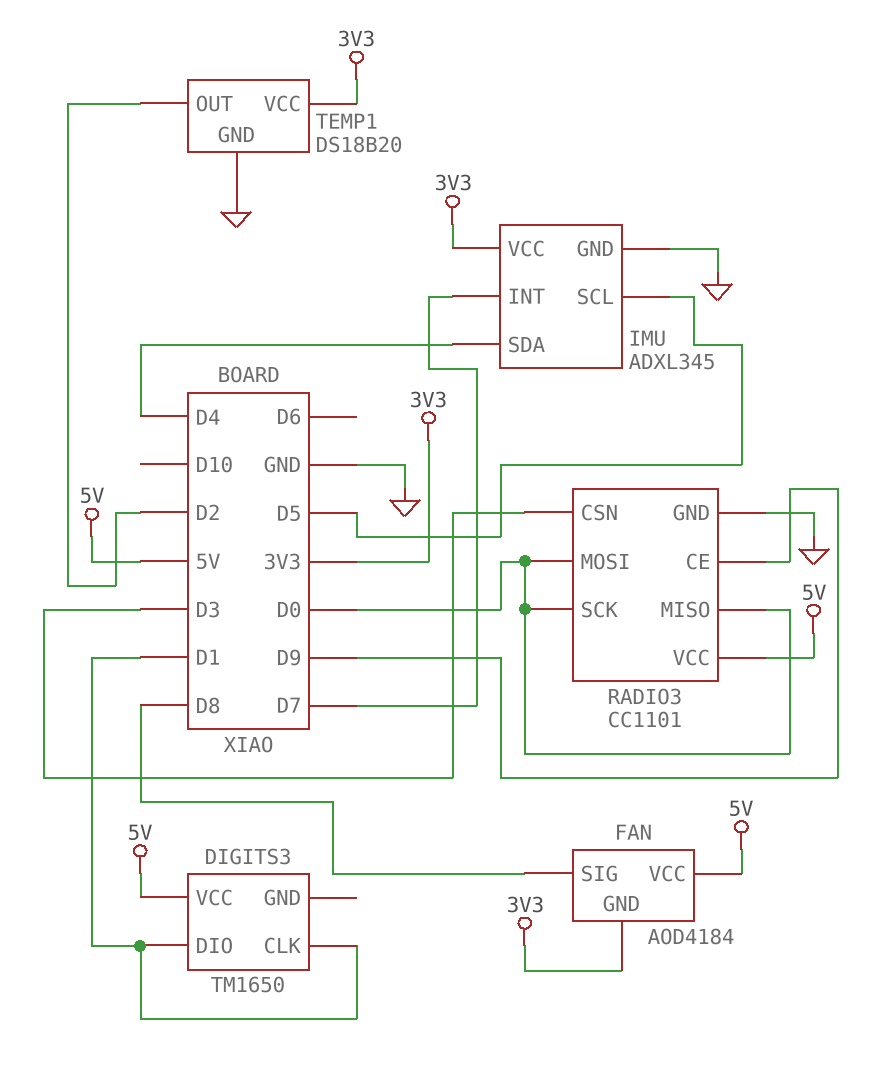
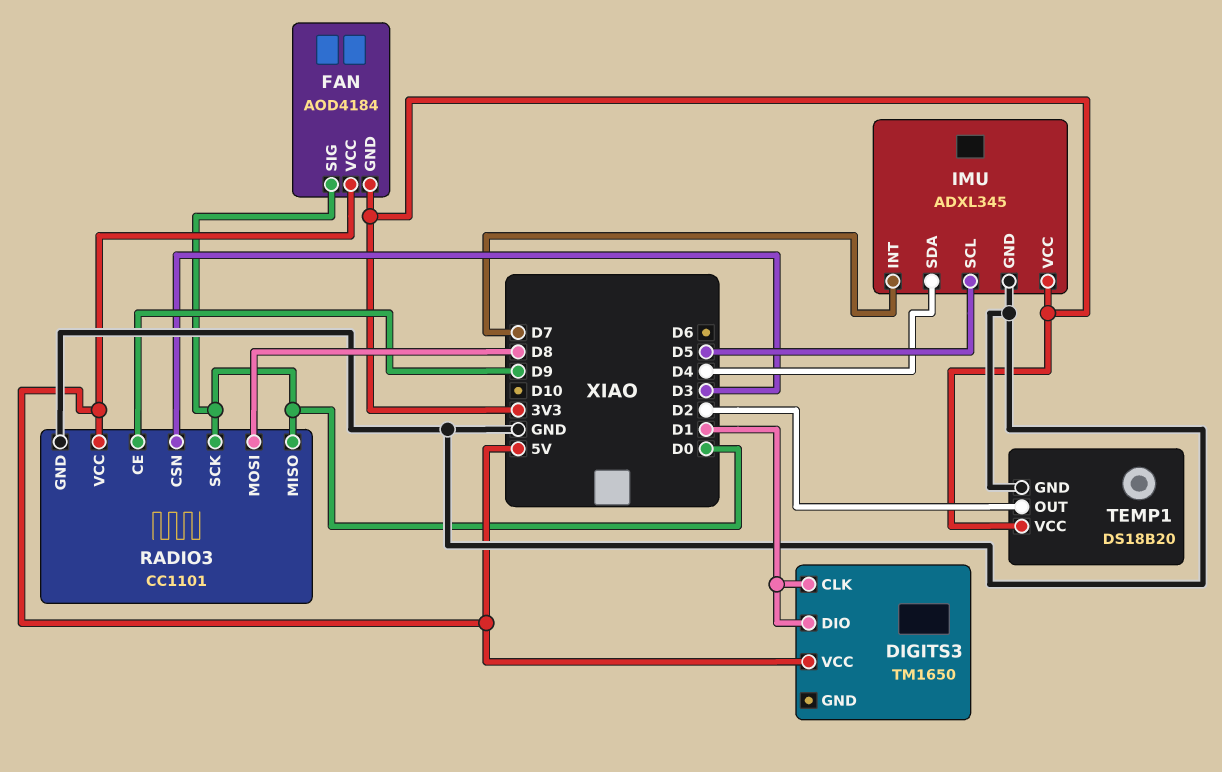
FAN pin SIG: D8 -> D0
RADIO3 pin MOSI: D0 -> D8

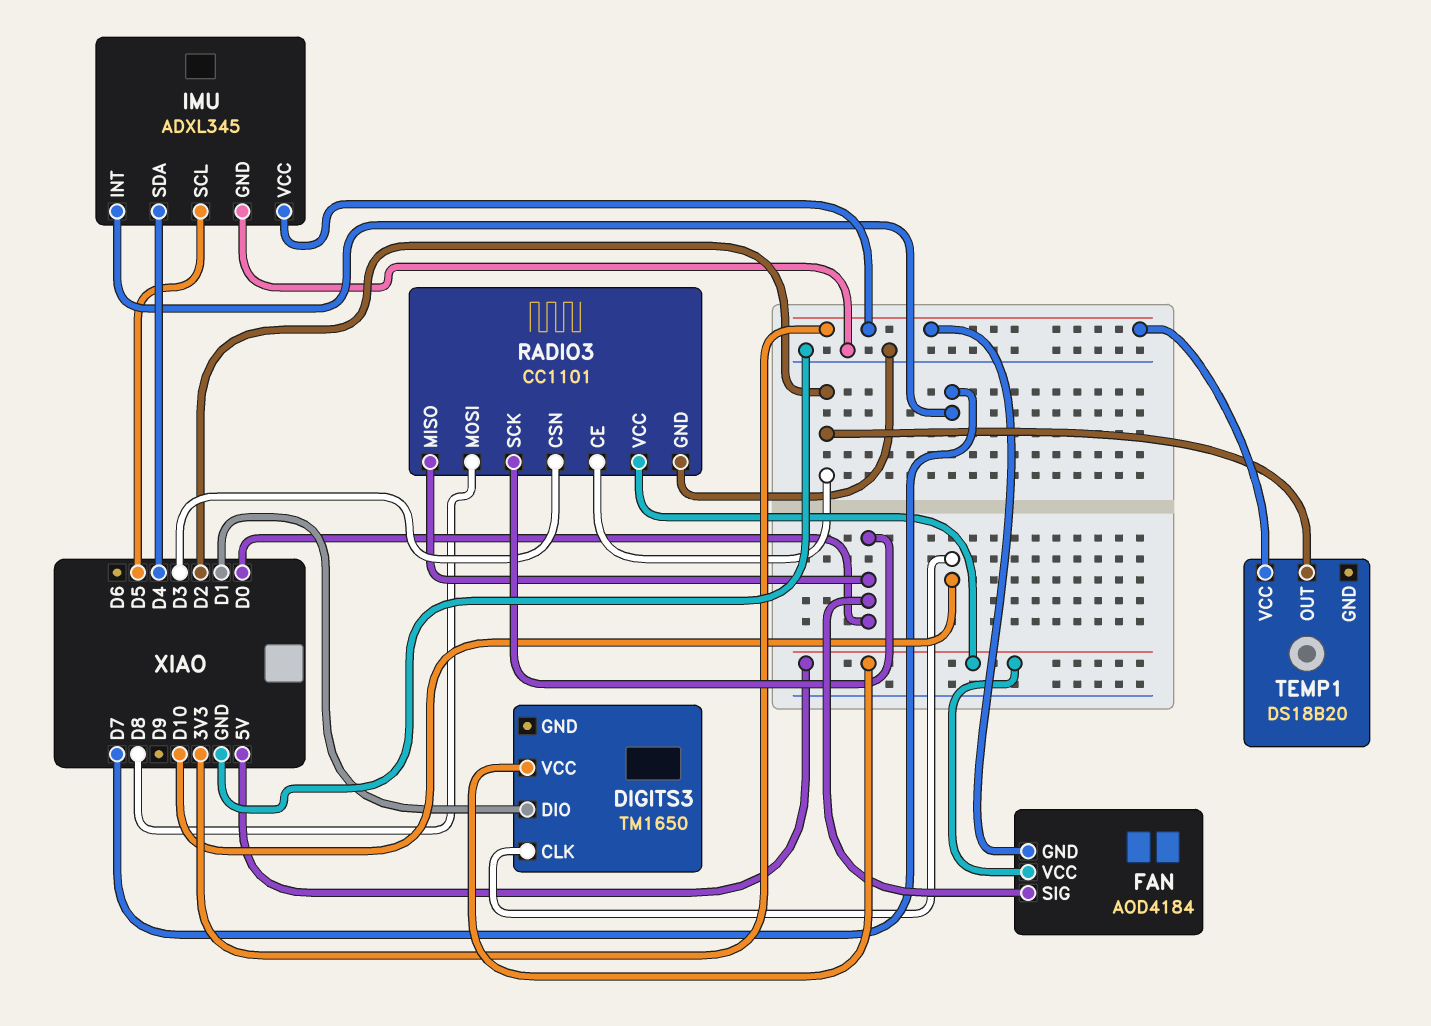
DIGITS3 pin CLK: D1 -> D10
RADIO3 pin CE: D9 -> D2
TEMP1 pin GND: GND -> none

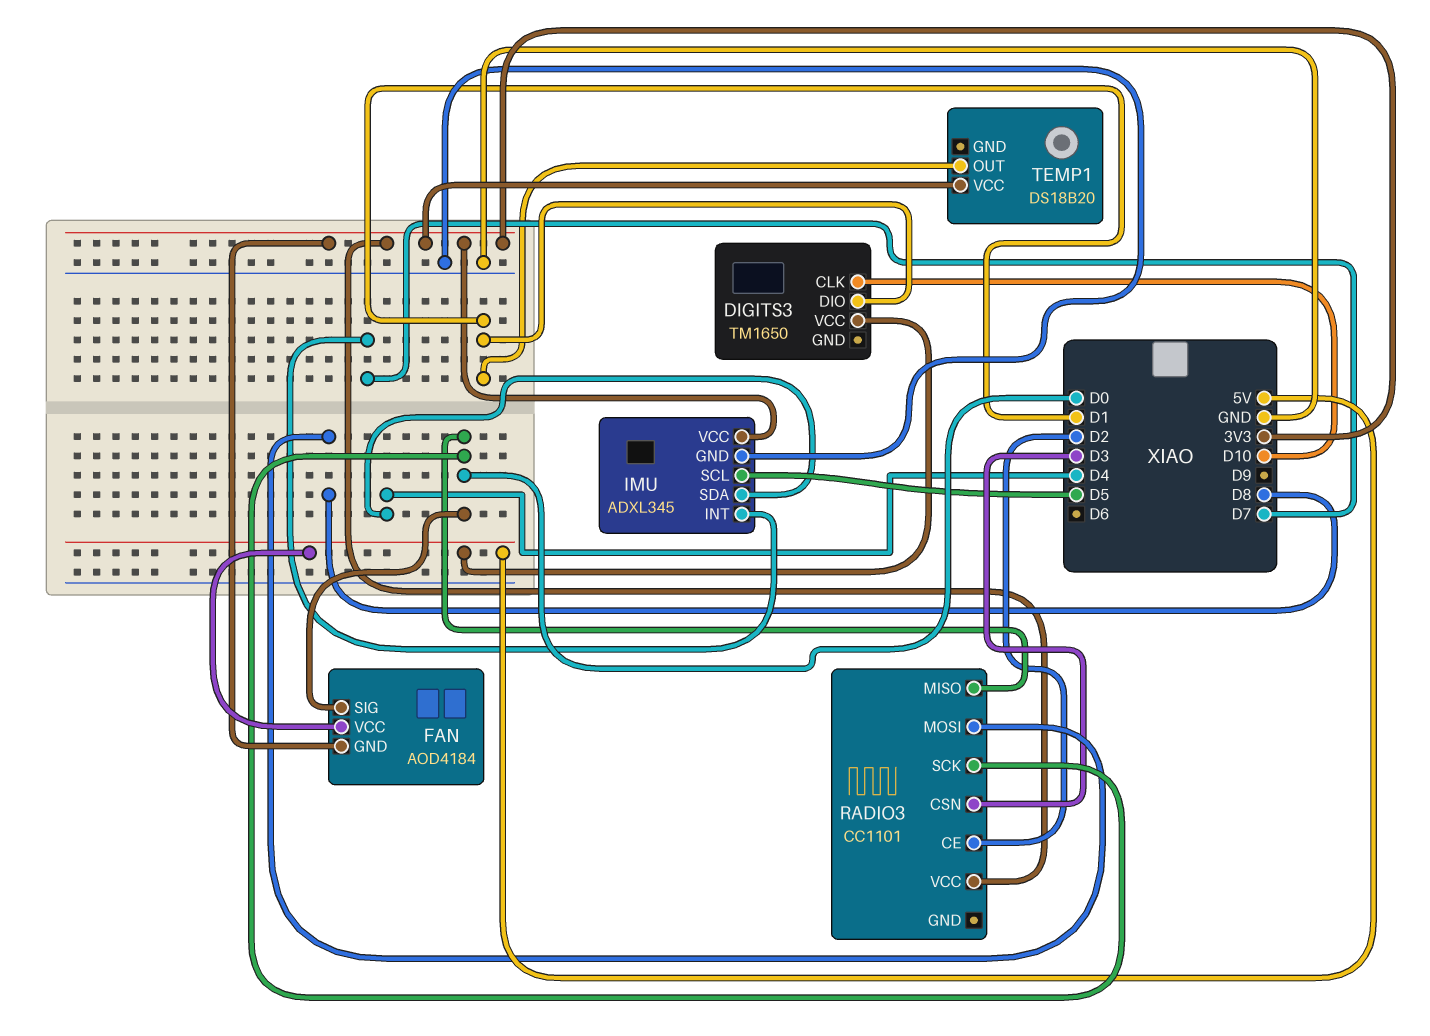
RADIO3 pin GND: GND -> none
RADIO3 pin VCC: 5V -> 3V3
TEMP1 pin OUT: D2 -> D1

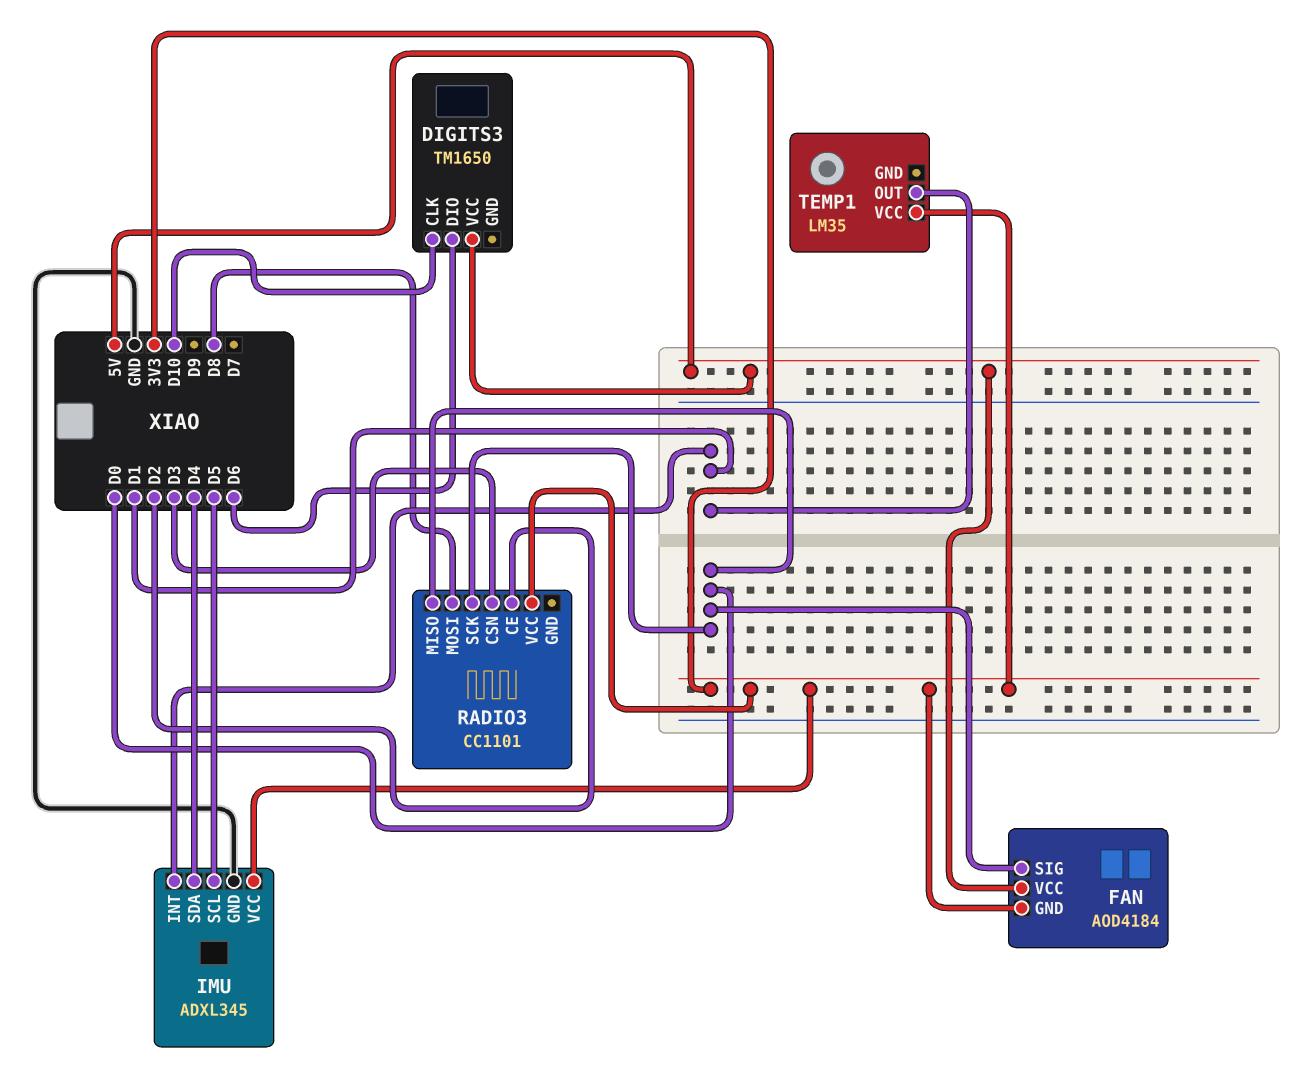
DIGITS3 pin DIO: D1 -> D6
IMU pin INT: D7 -> D1
TEMP1: DS18B20 -> LM35

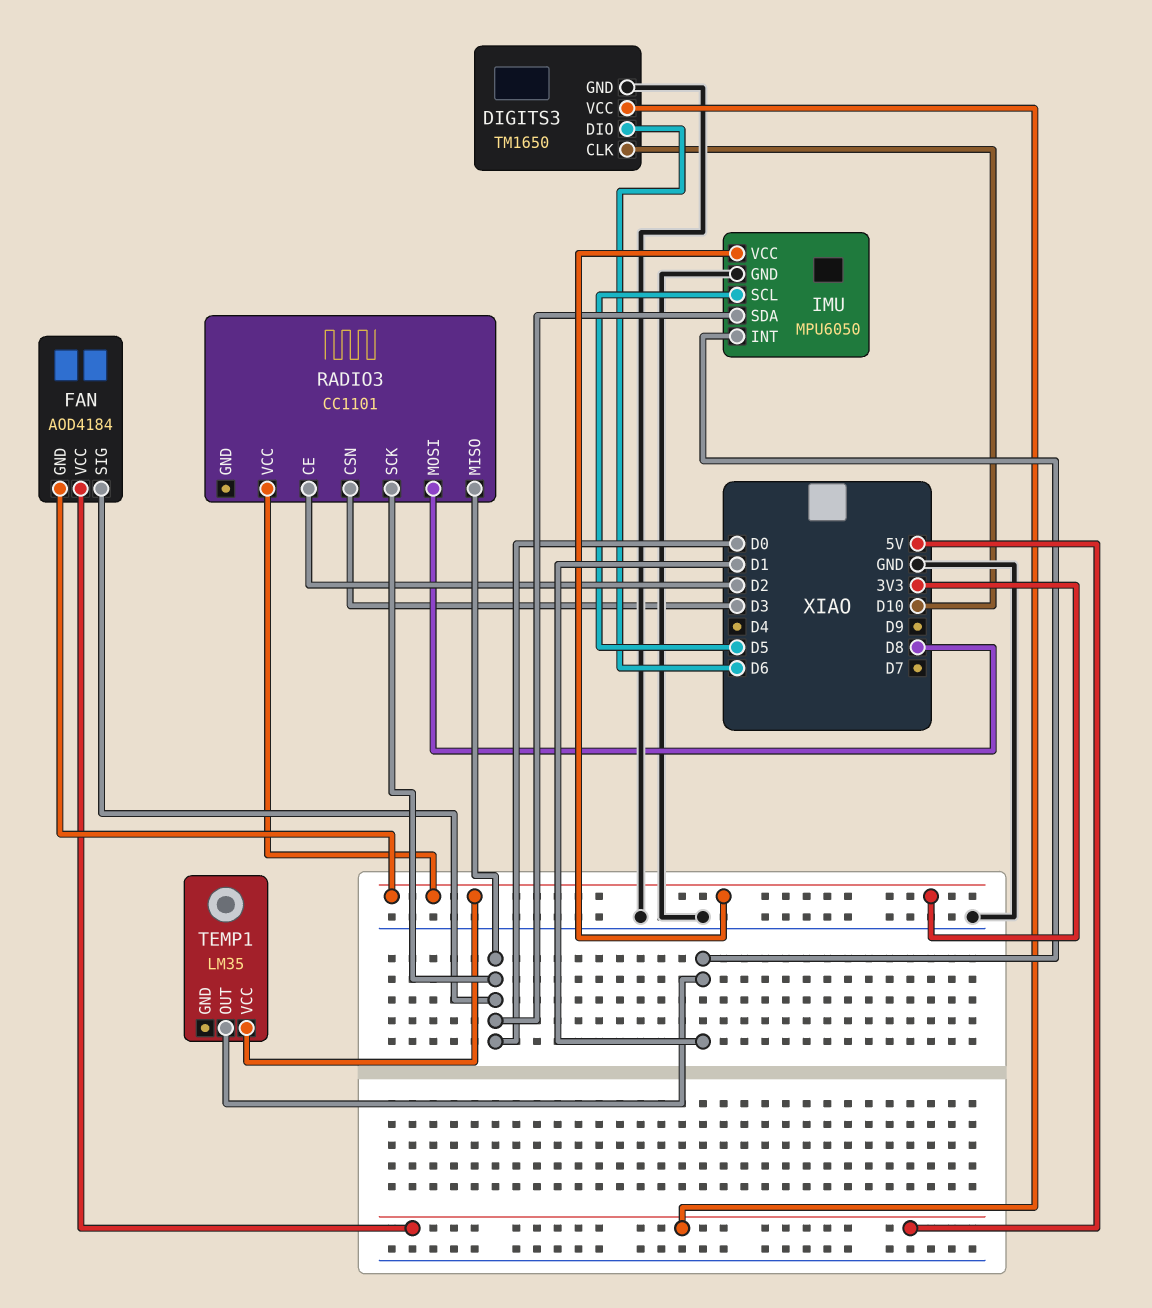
DIGITS3 pin GND: none -> GND
IMU: ADXL345 -> MPU6050
IMU pin SDA: D4 -> D0

